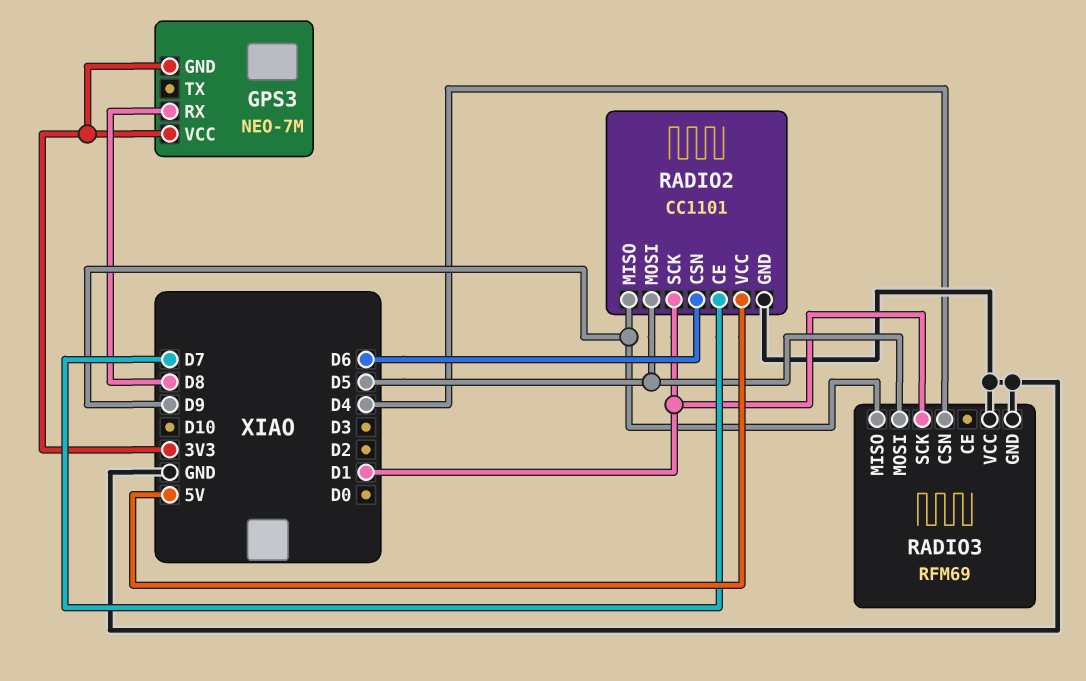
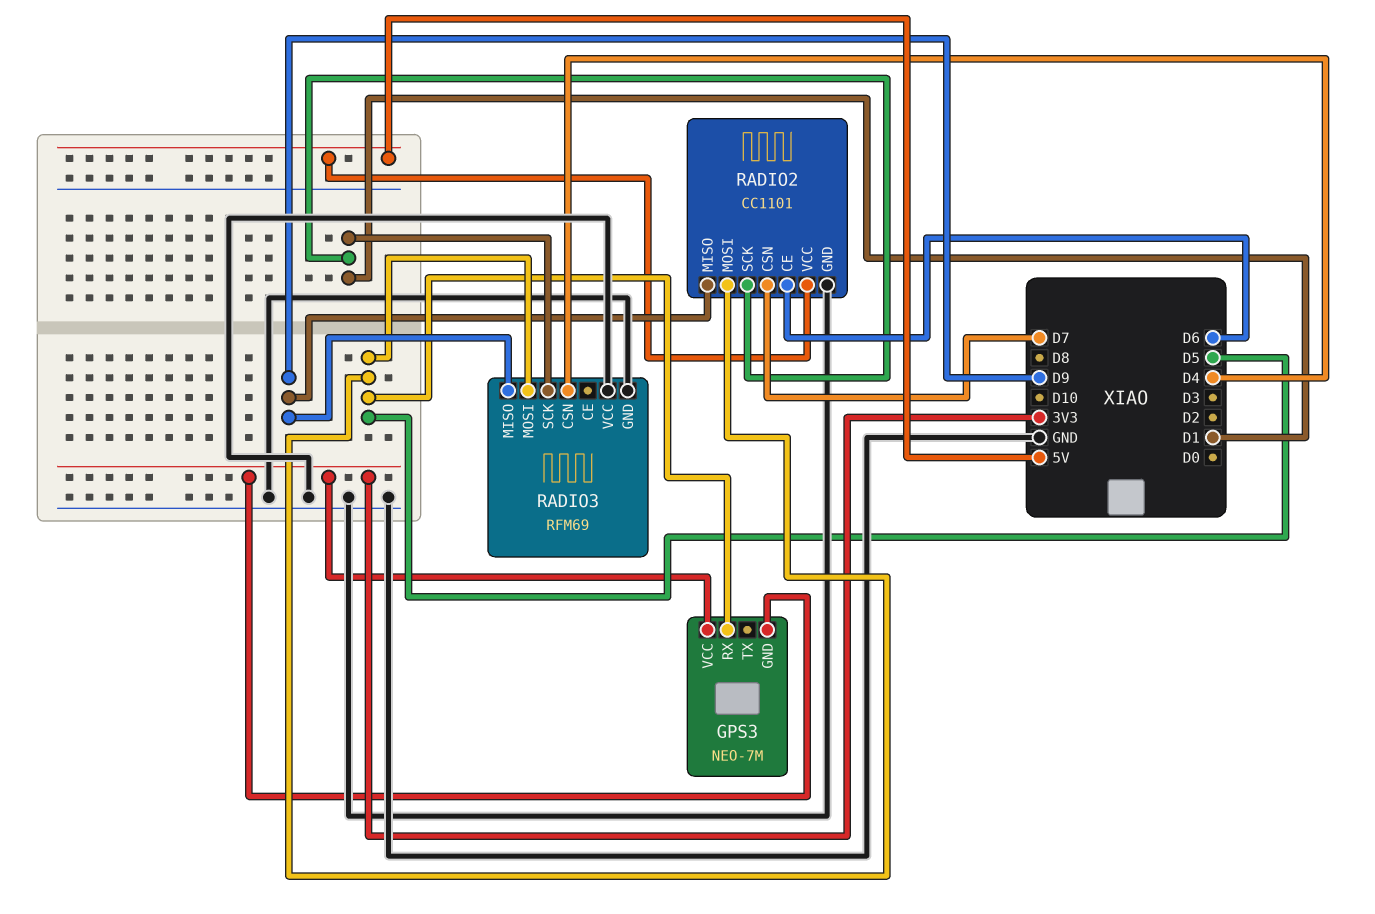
GPS3 pin RX: D8 -> D5
RADIO2 pin CE: D7 -> D6
RADIO2 pin CSN: D6 -> D7

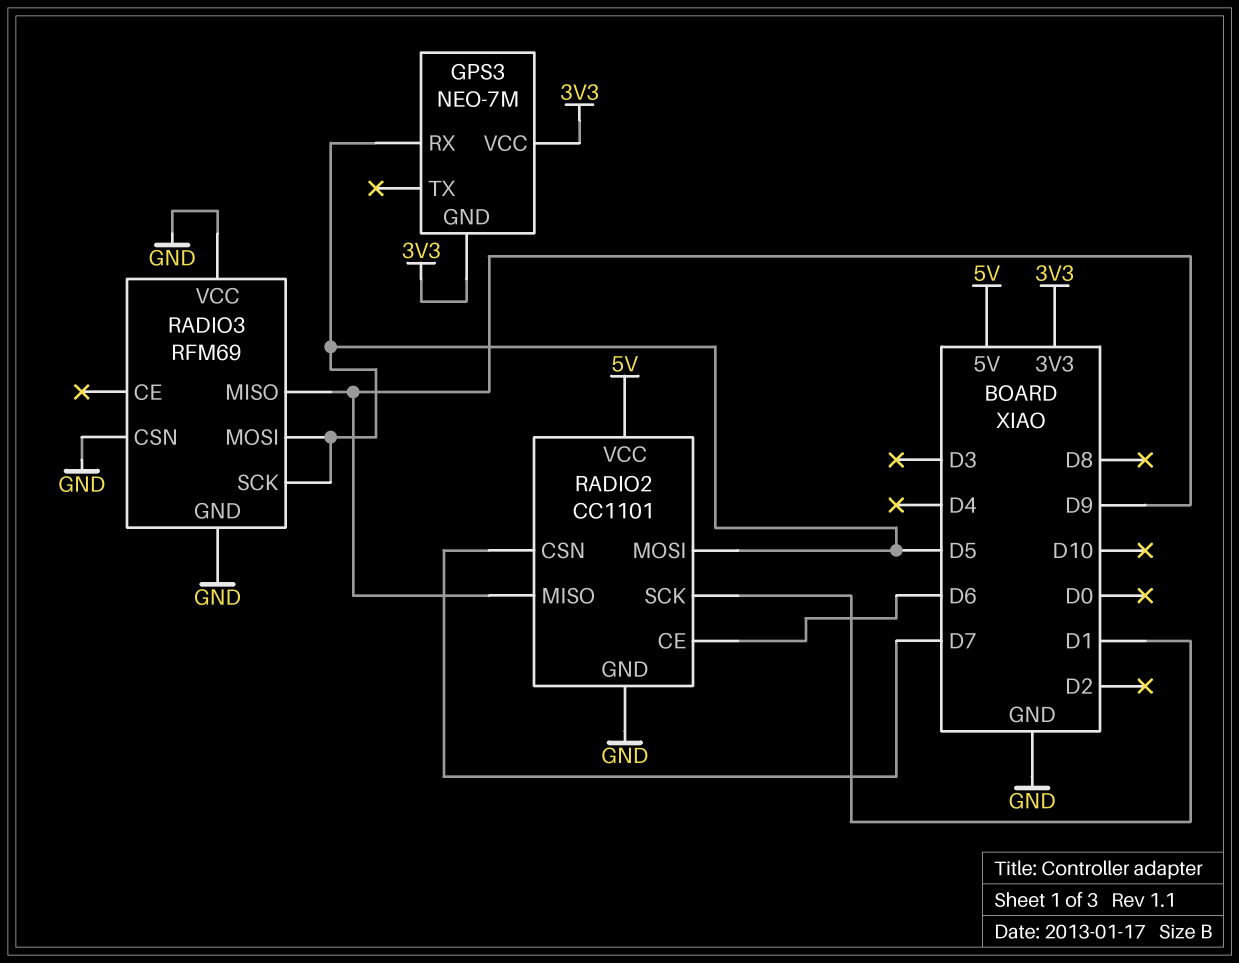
RADIO3 pin CSN: D4 -> GND
RADIO3 pin SCK: D1 -> D5

